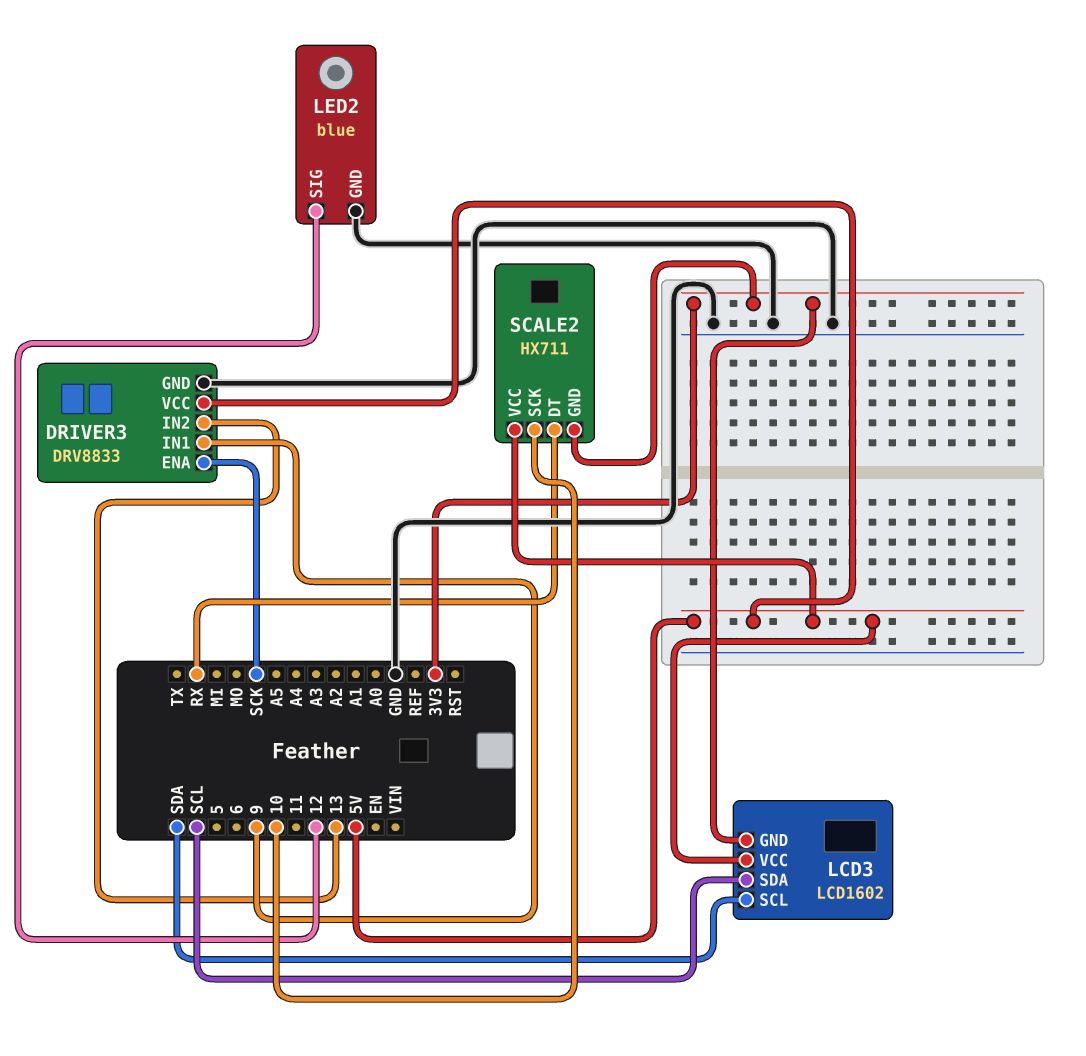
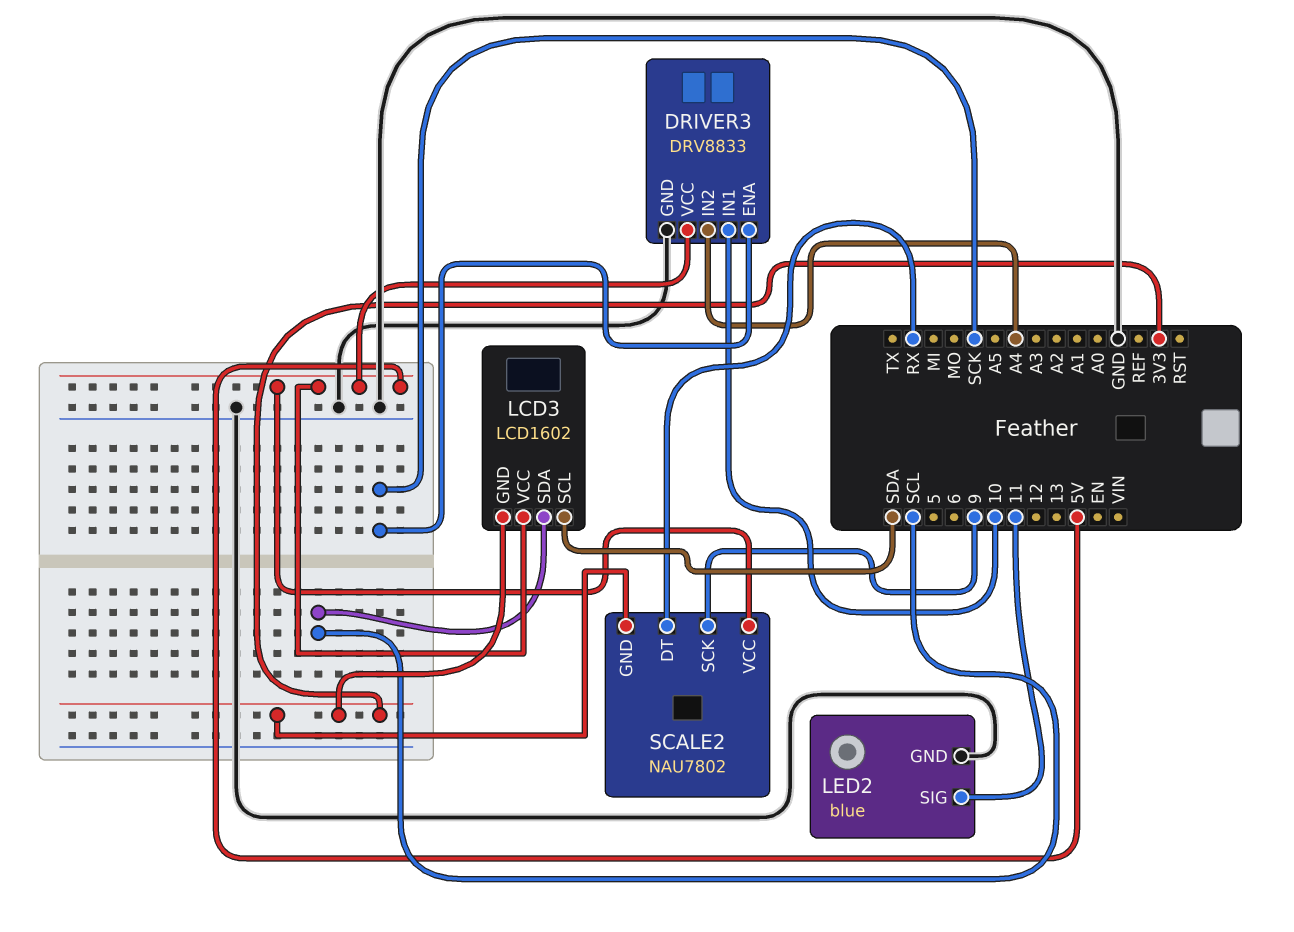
DRIVER3 pin IN1: 9 -> 10
DRIVER3 pin IN2: 13 -> A4
LED2 pin SIG: 12 -> 11
SCALE2: HX711 -> NAU7802
SCALE2 pin SCK: 10 -> 9

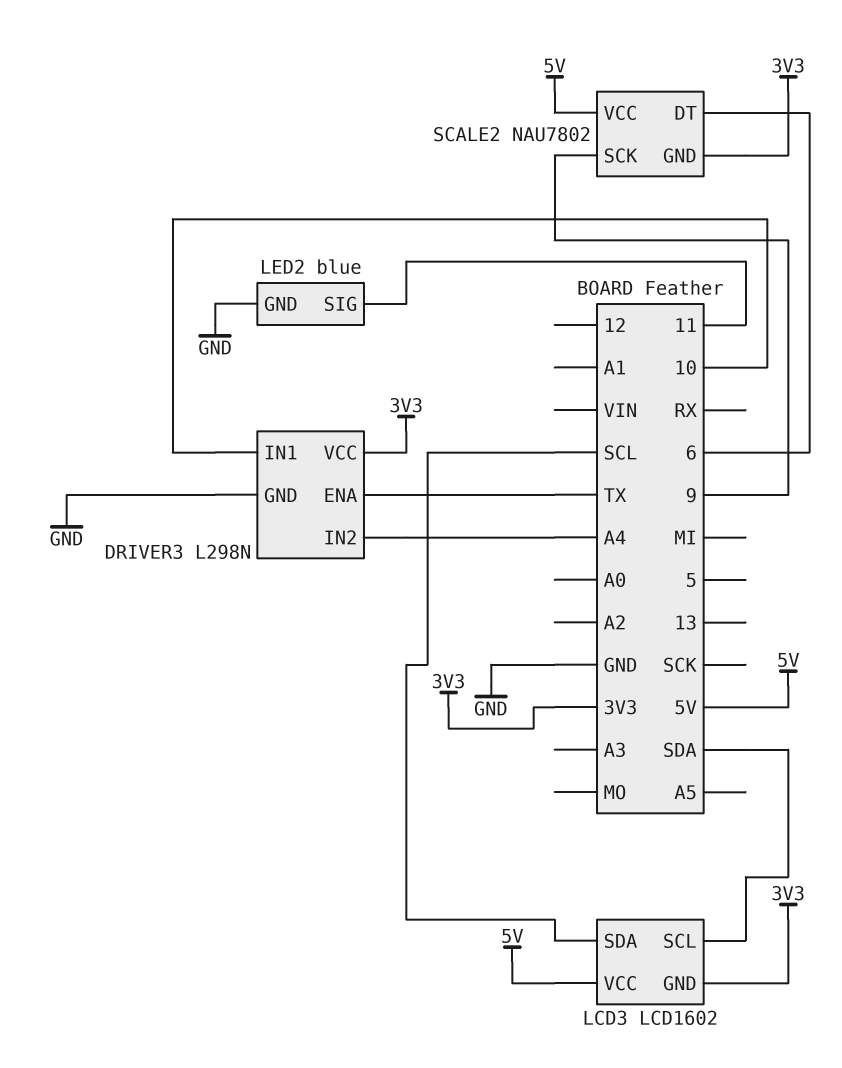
DRIVER3: DRV8833 -> L298N
DRIVER3 pin ENA: SCK -> TX
DRIVER3 pin VCC: 5V -> 3V3
SCALE2 pin DT: RX -> 6

